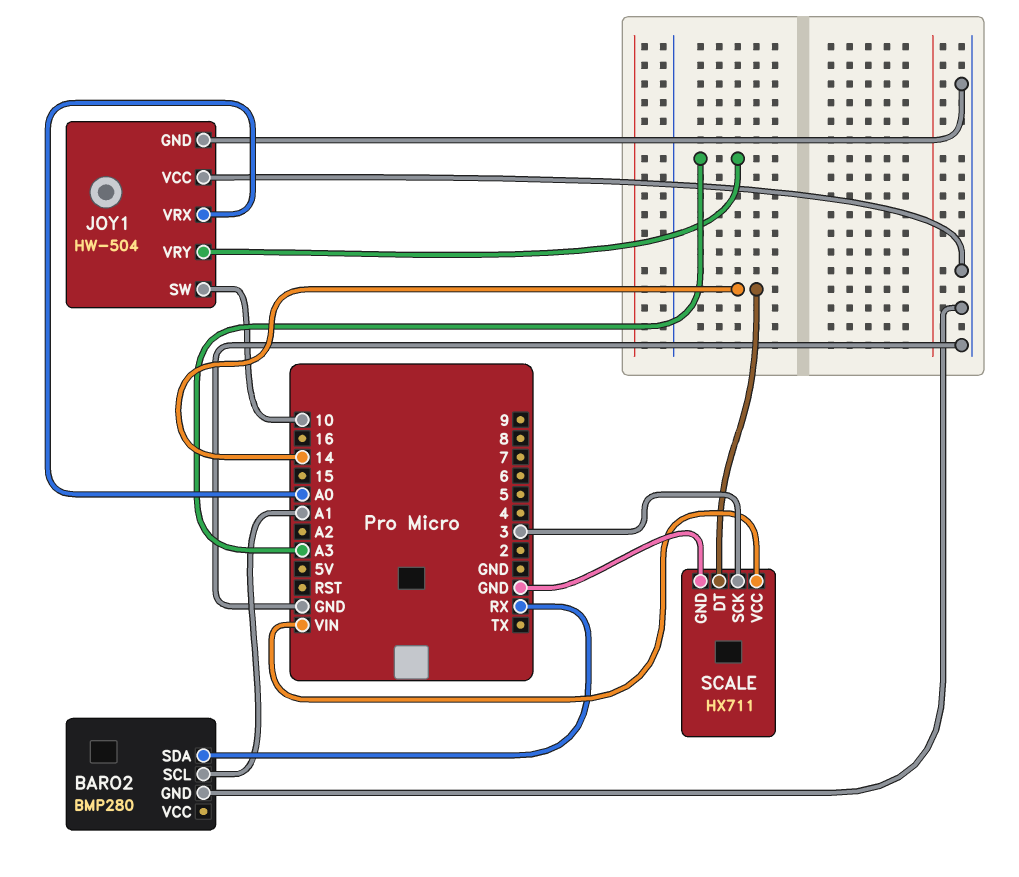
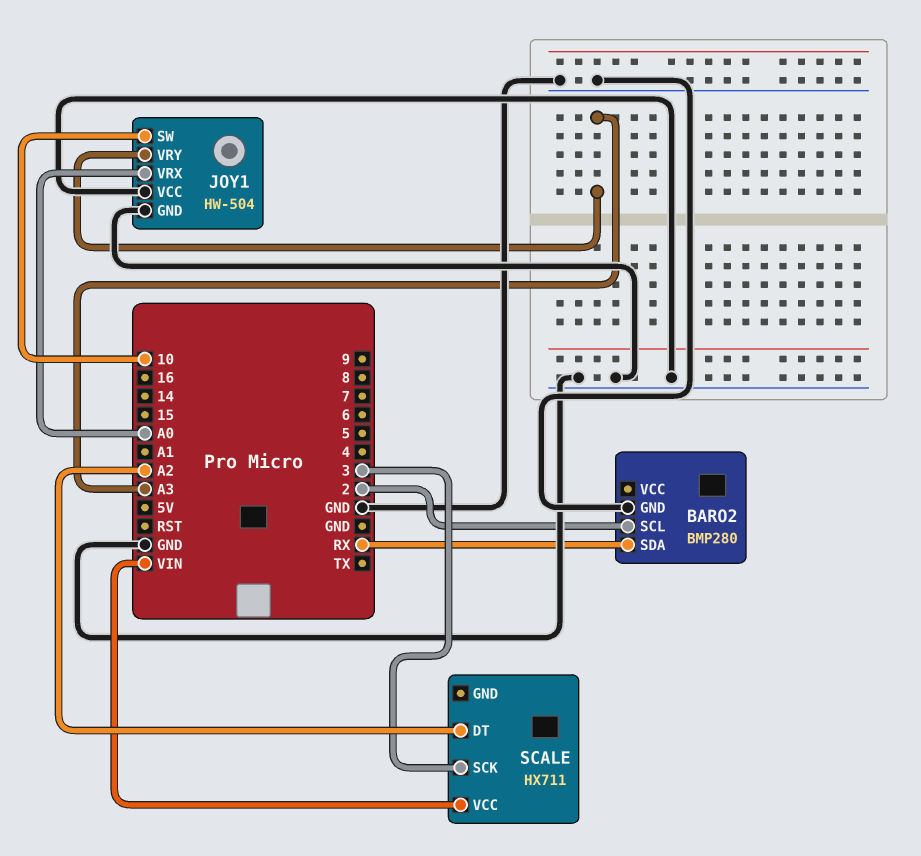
BARO2 pin SCL: A1 -> 2
SCALE pin DT: 14 -> A2
SCALE pin GND: GND -> none

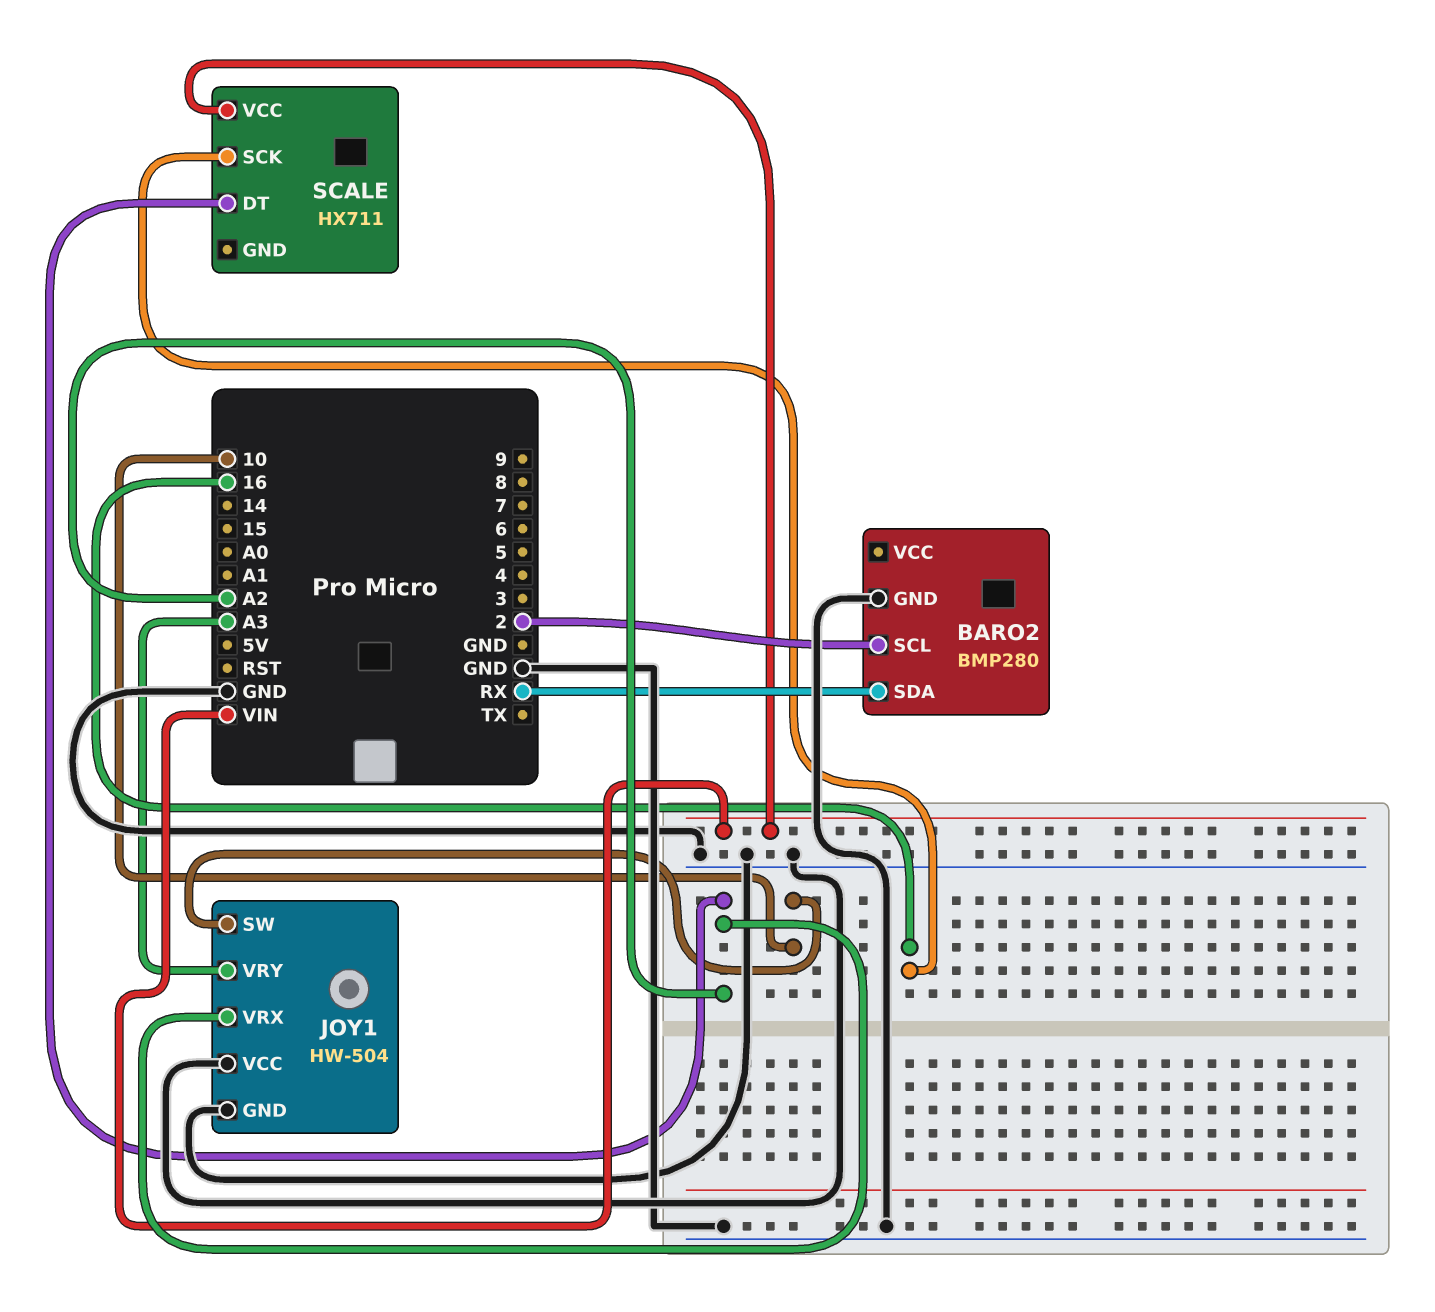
JOY1 pin VRX: A0 -> A2
SCALE pin SCK: 3 -> 16

